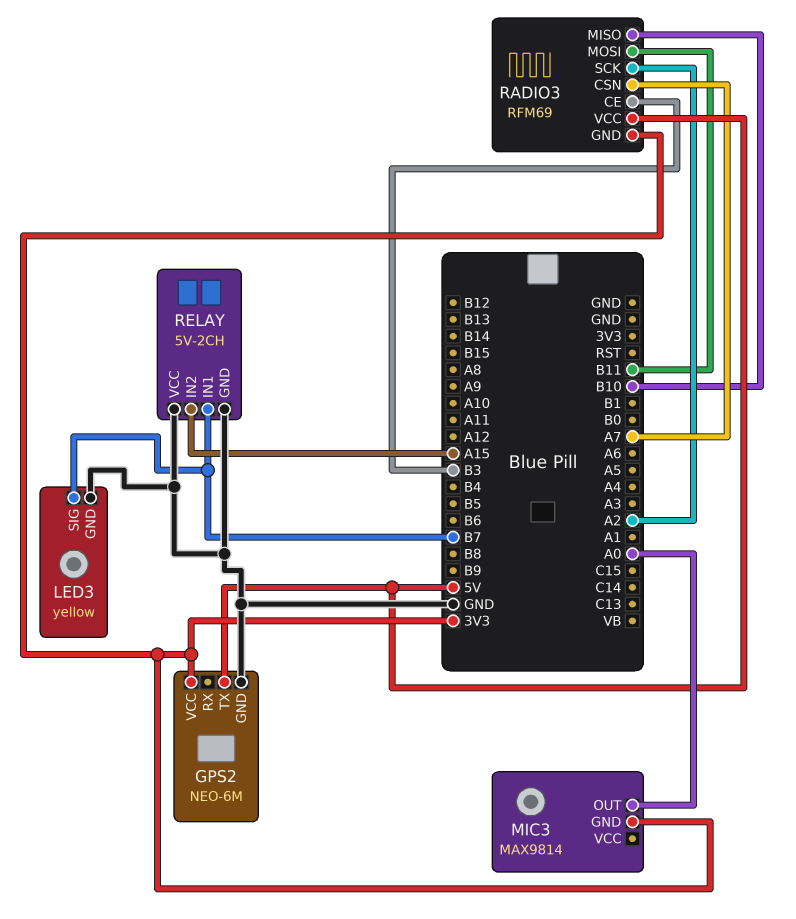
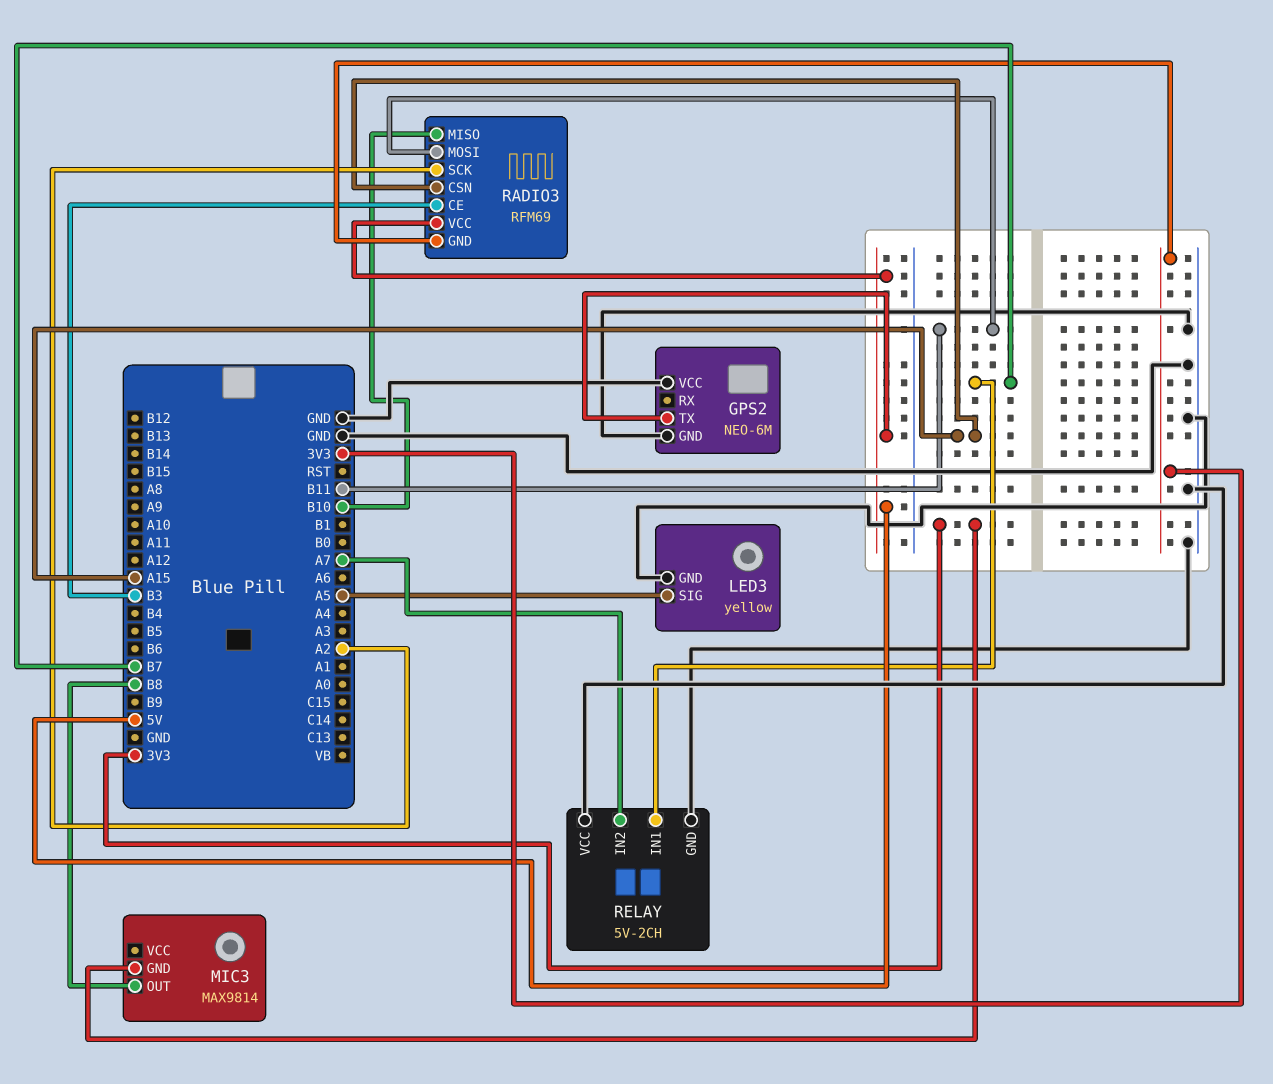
GPS2 pin VCC: 3V3 -> GND
LED3 pin SIG: B7 -> A5
MIC3 pin OUT: A0 -> B8
RADIO3 pin CSN: A7 -> A15
RELAY pin IN2: A15 -> A7

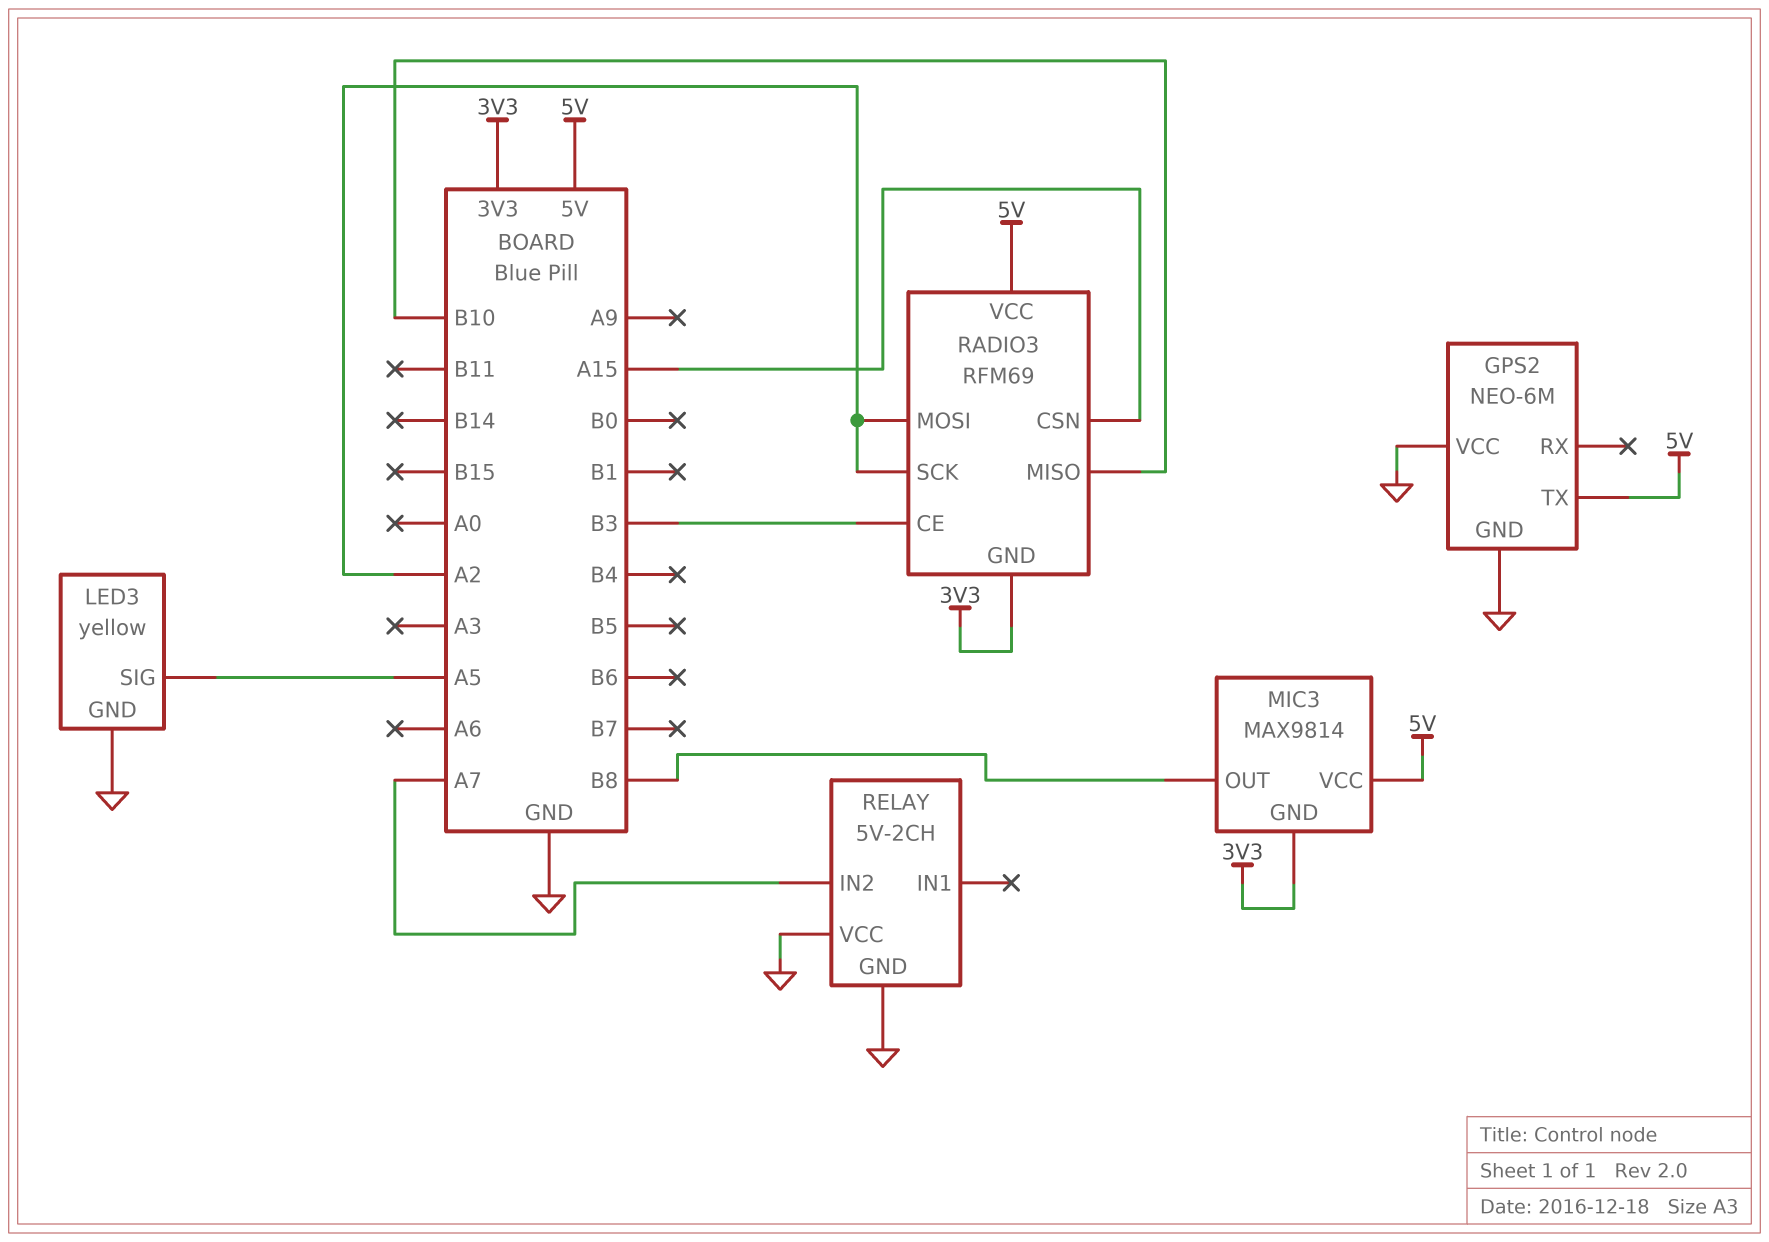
MIC3 pin VCC: none -> 5V
RADIO3 pin MOSI: B11 -> A2
RELAY pin IN1: B7 -> none

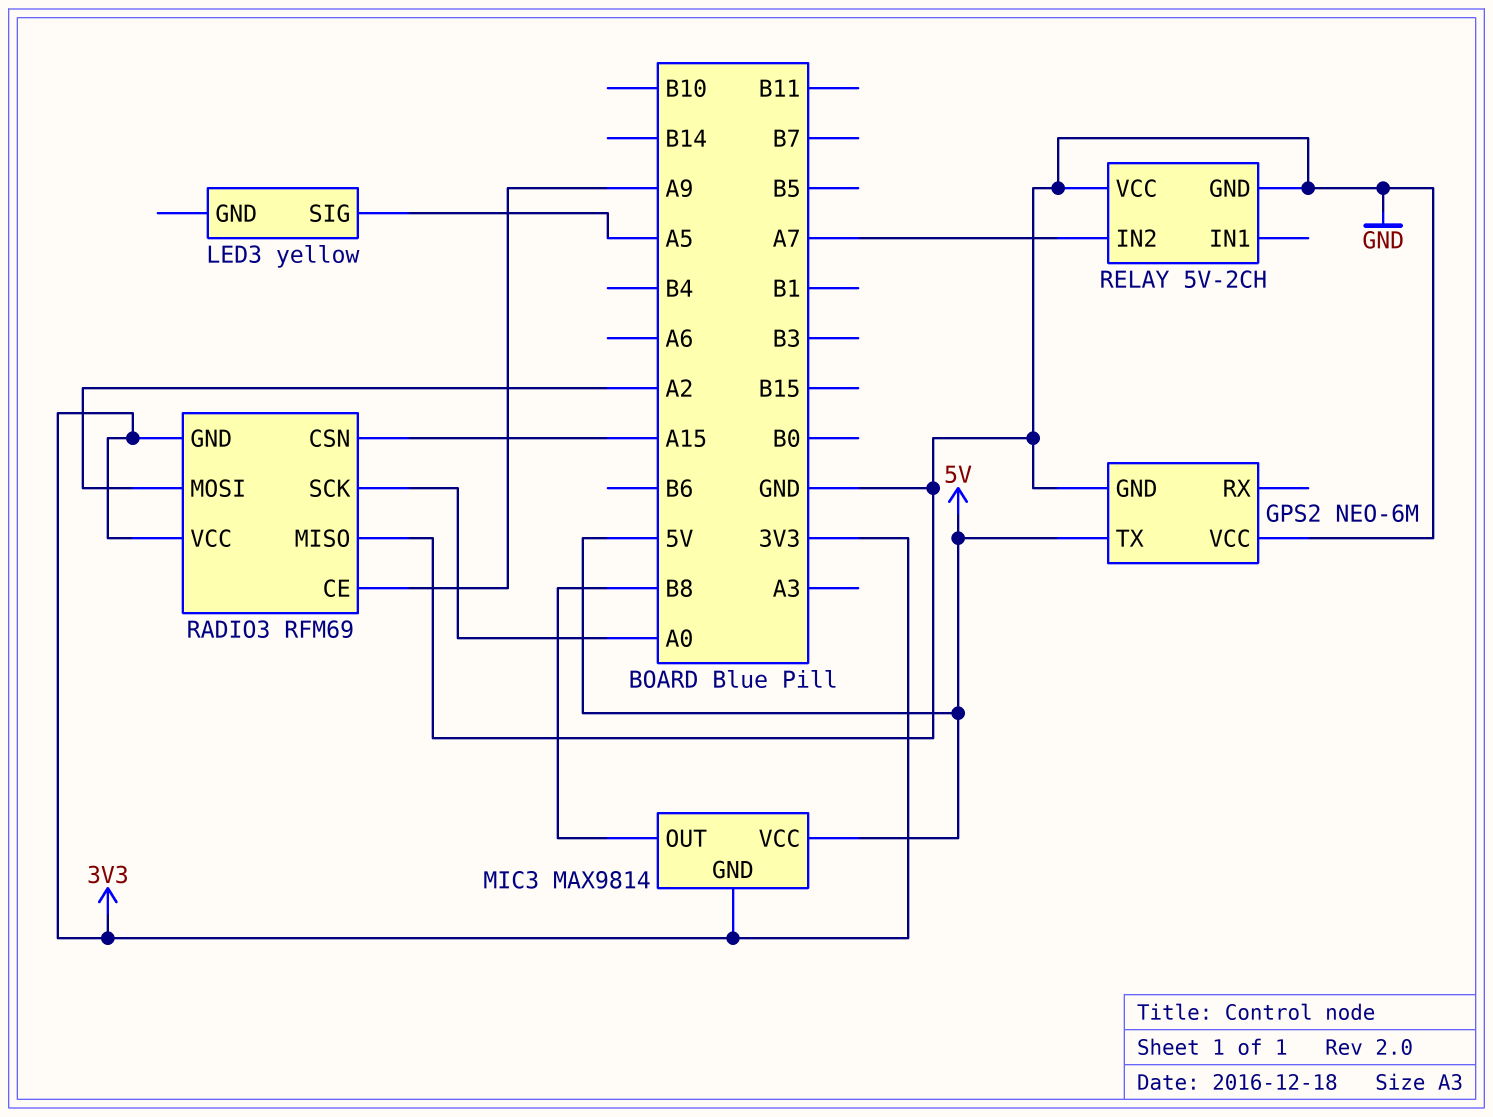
LED3 pin GND: GND -> none
RADIO3 pin CE: B3 -> A9
RADIO3 pin MISO: B10 -> GND
RADIO3 pin SCK: A2 -> A0
RADIO3 pin VCC: 5V -> 3V3

